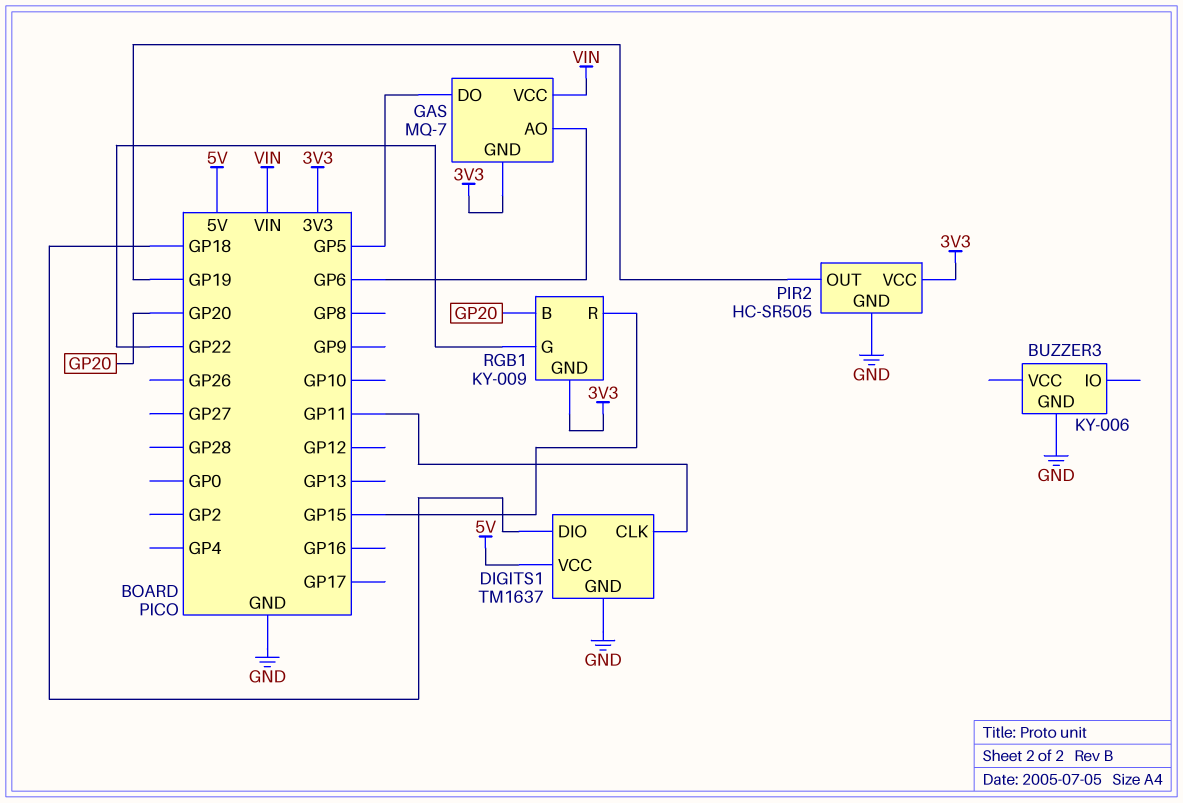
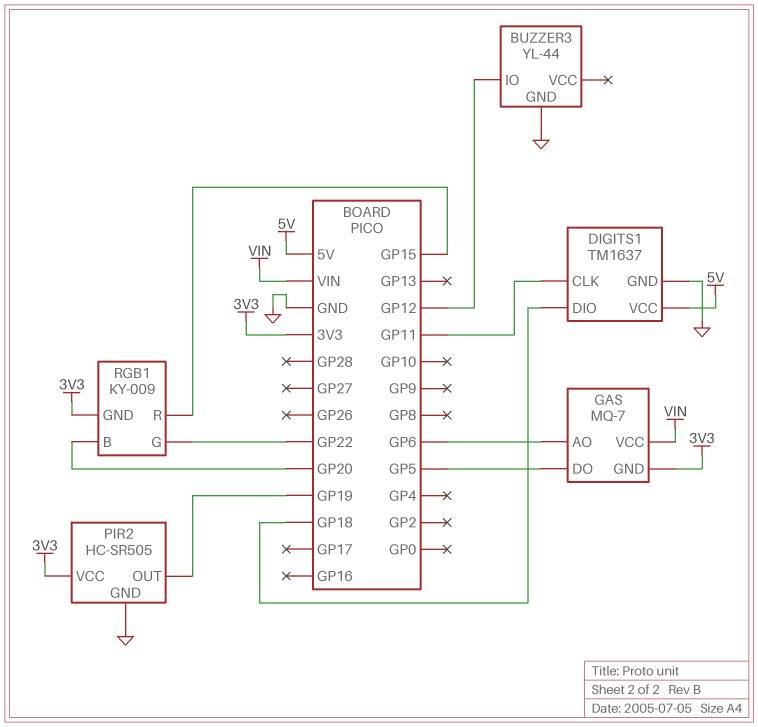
BUZZER3: KY-006 -> YL-44
BUZZER3 pin IO: none -> GP12

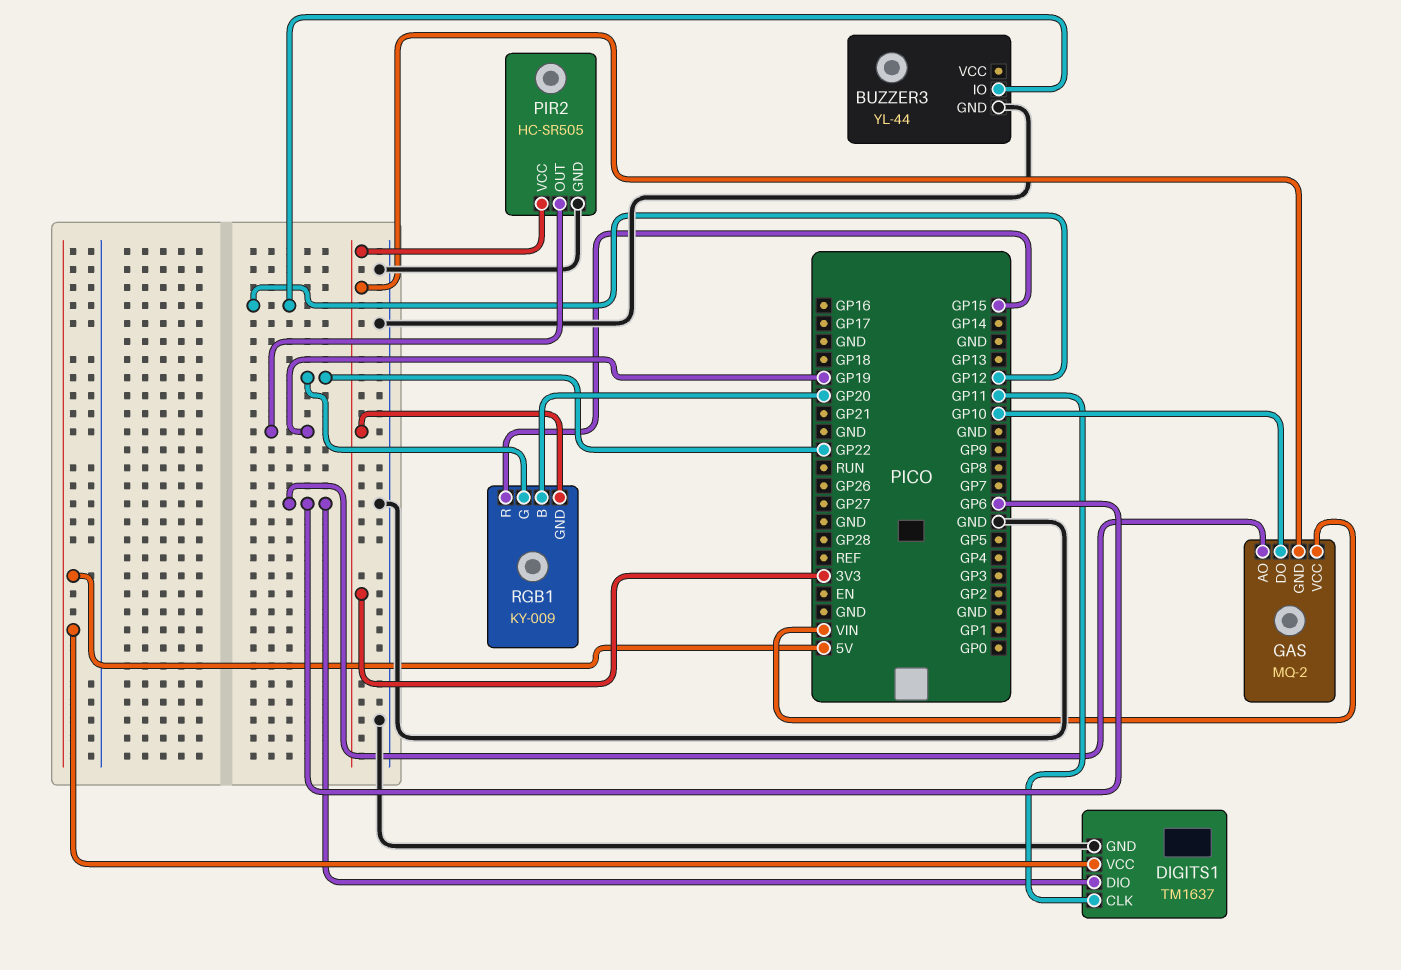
DIGITS1 pin DIO: GP18 -> GP6
GAS: MQ-7 -> MQ-2
GAS pin DO: GP5 -> GP10

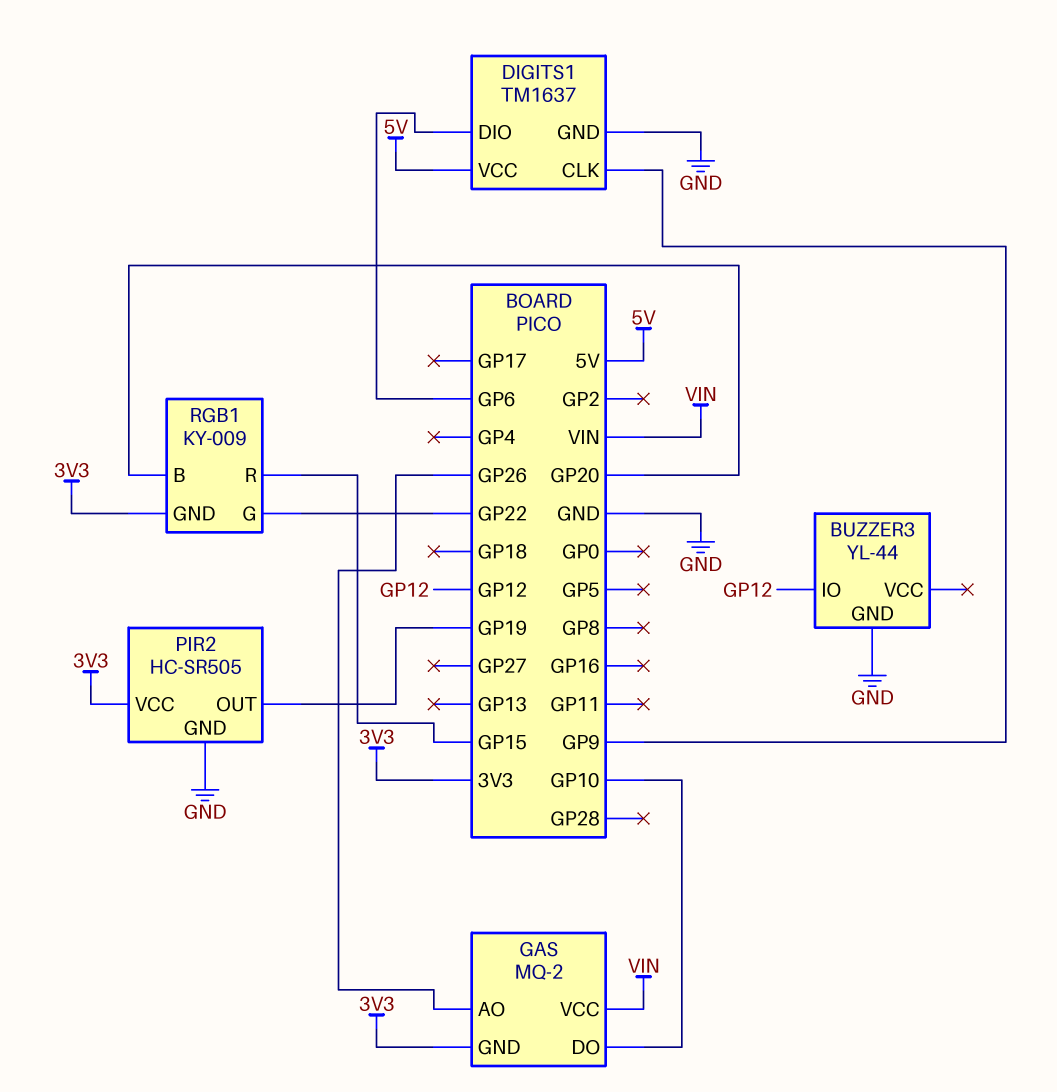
DIGITS1 pin CLK: GP11 -> GP9
GAS pin AO: GP6 -> GP26

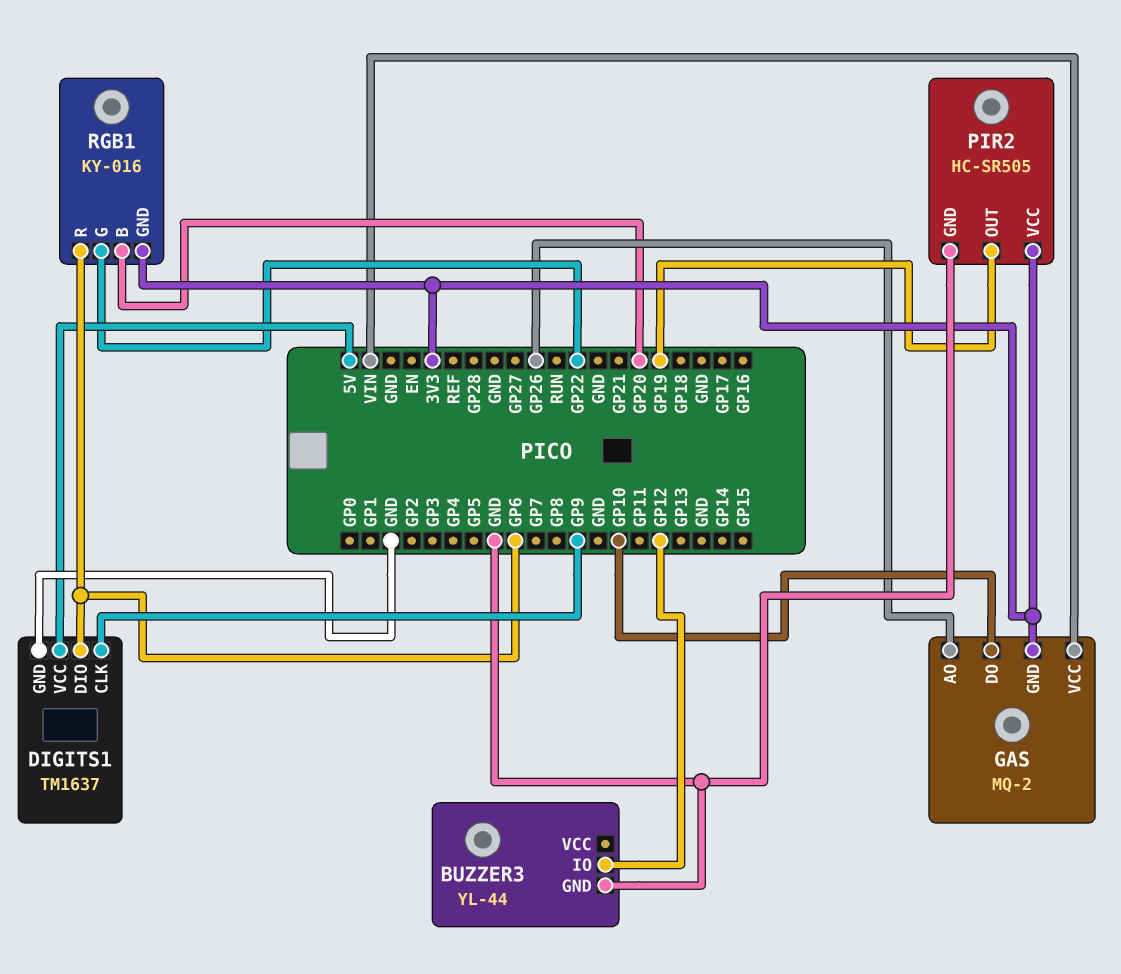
RGB1: KY-009 -> KY-016
RGB1 pin R: GP15 -> GP6

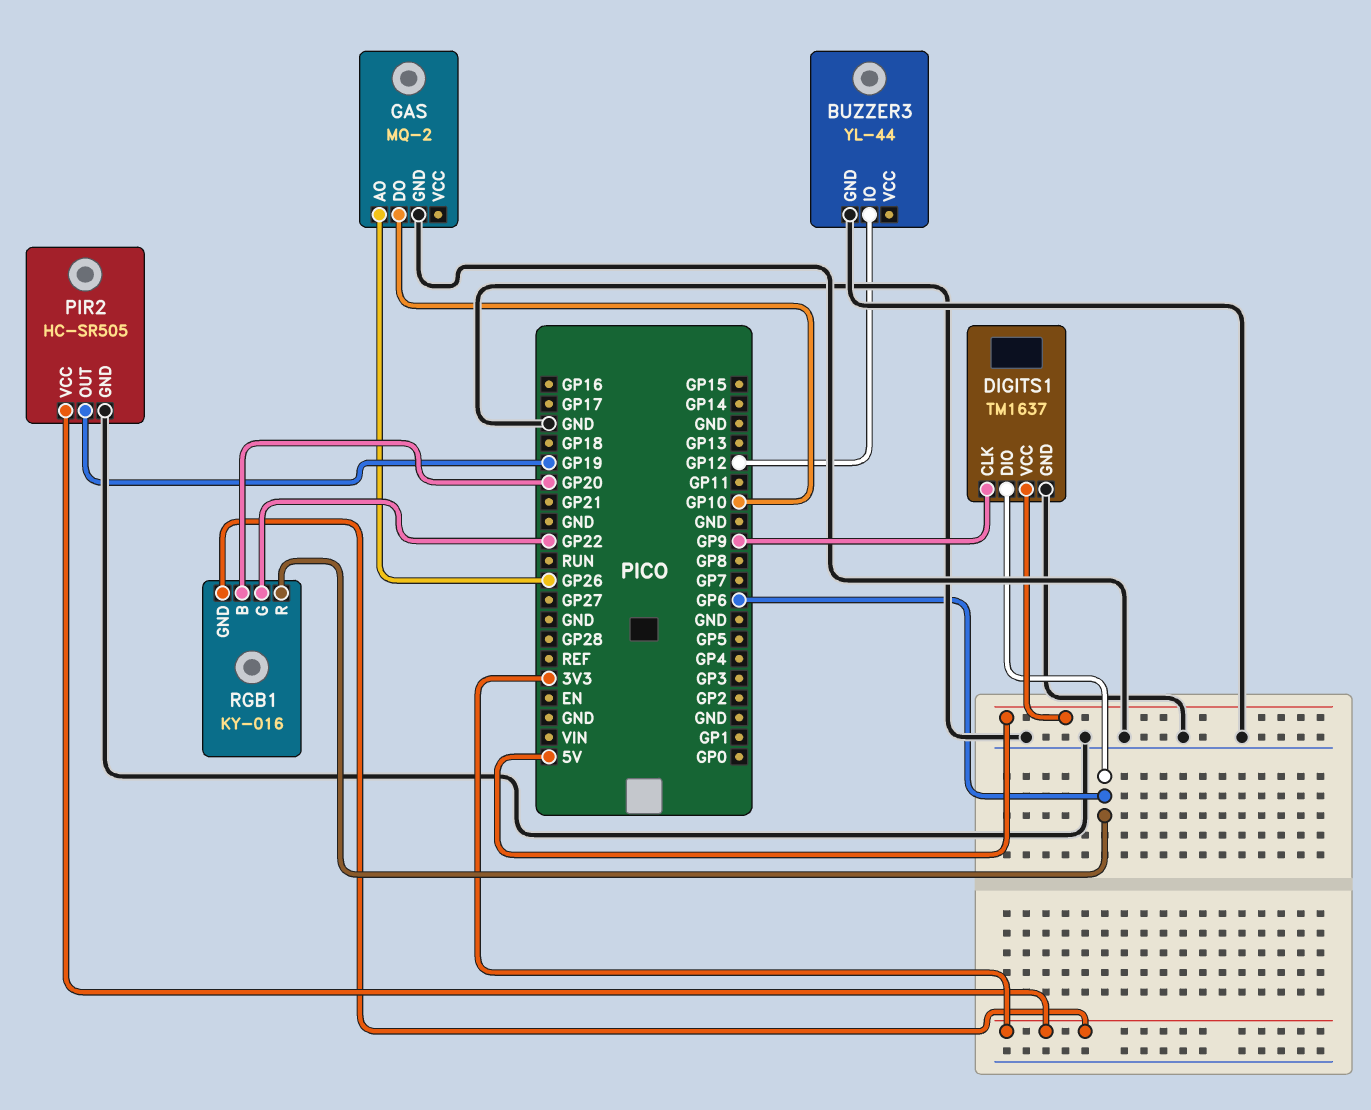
GAS pin GND: 3V3 -> GND
GAS pin VCC: VIN -> none

